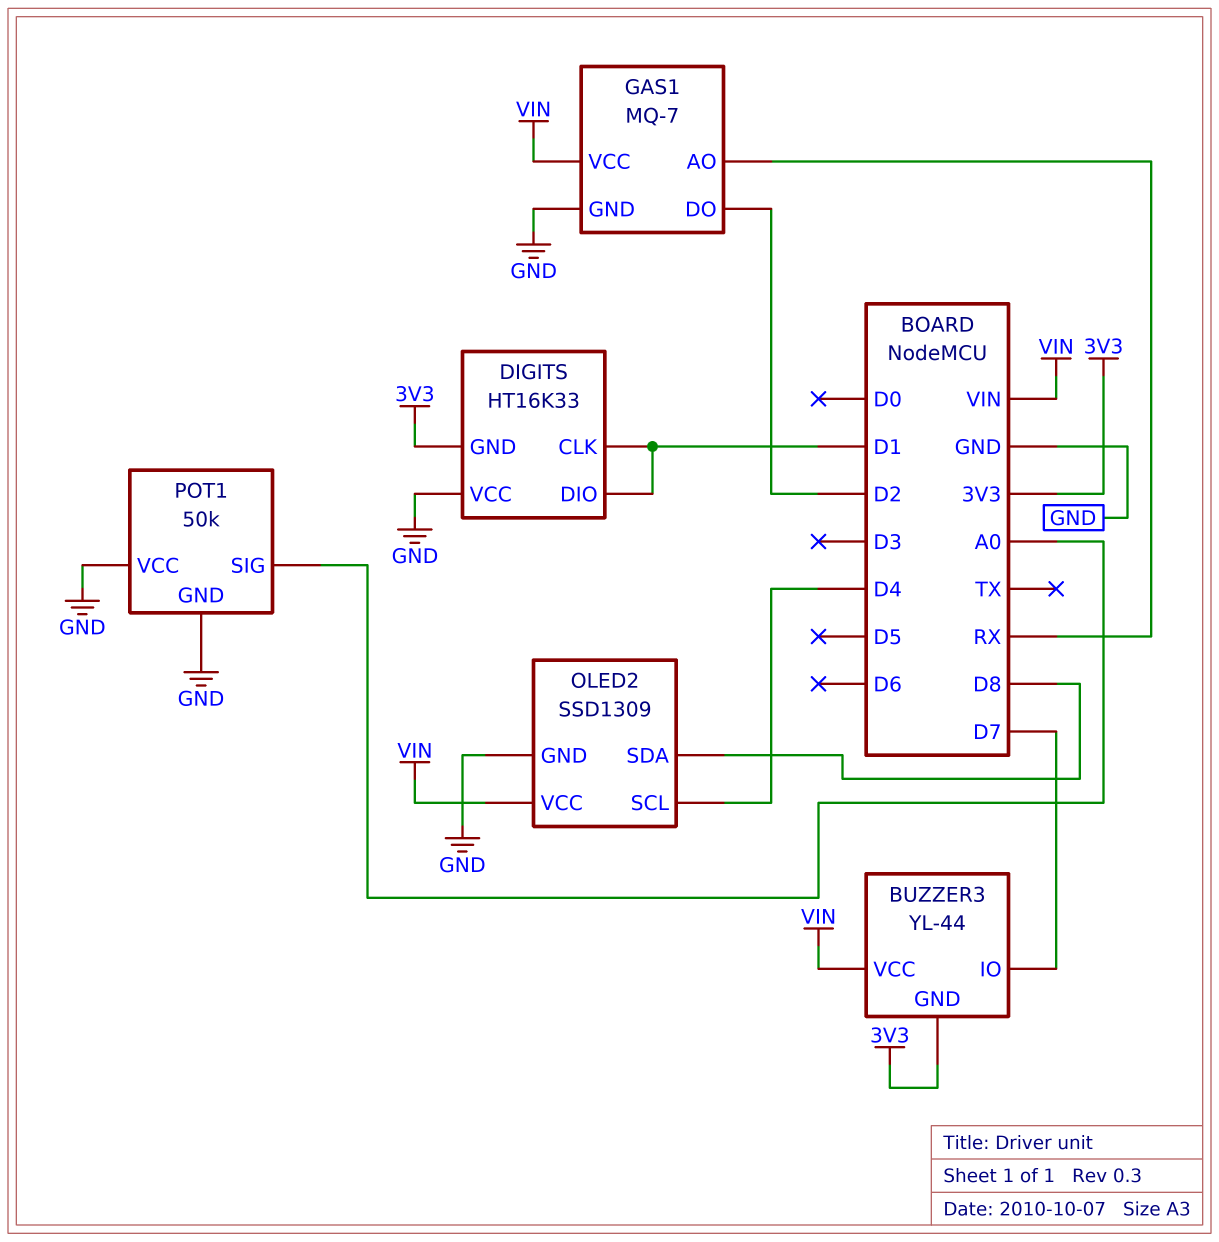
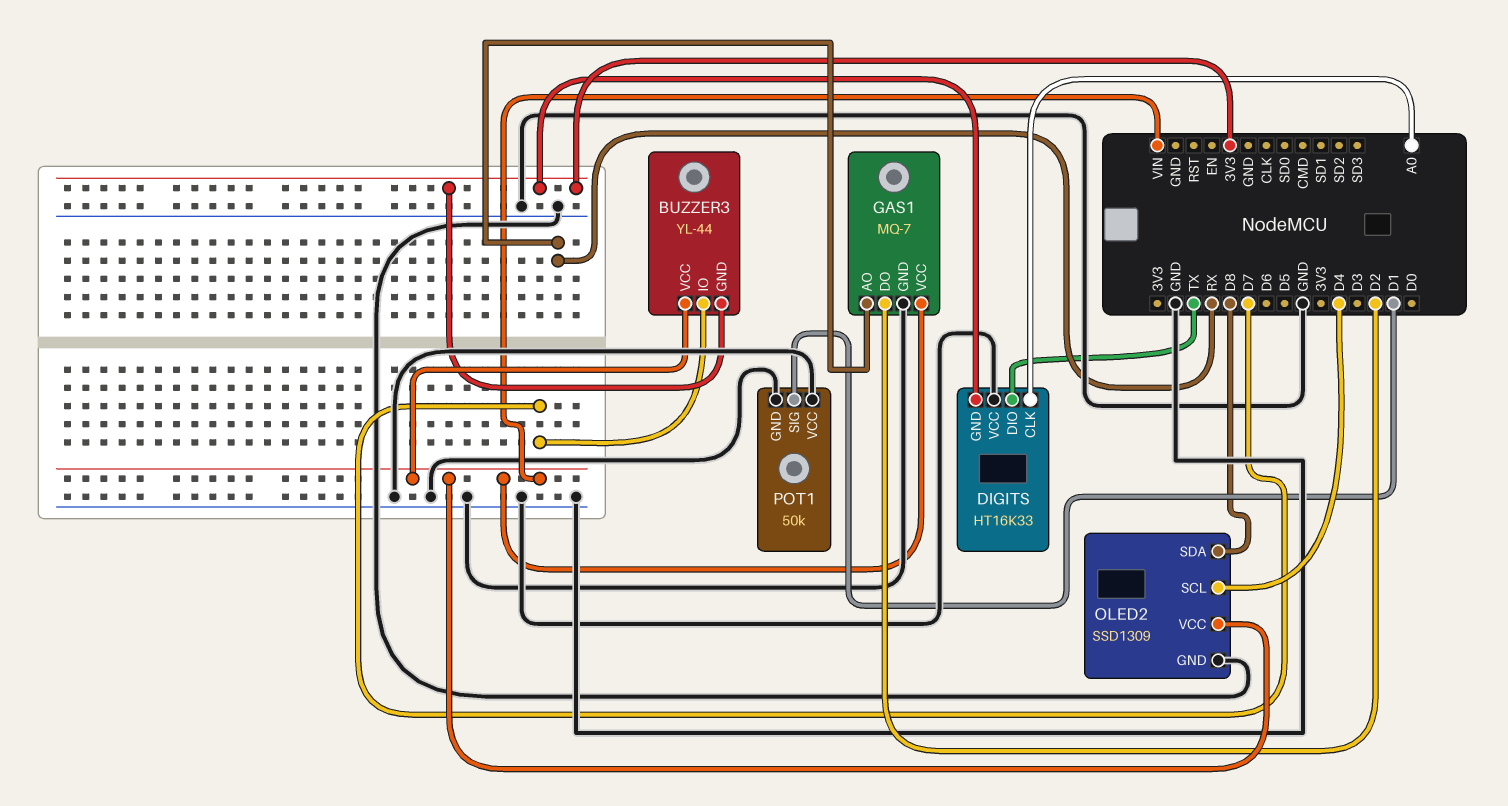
DIGITS pin CLK: D1 -> A0
DIGITS pin DIO: D1 -> TX
POT1 pin SIG: A0 -> D1

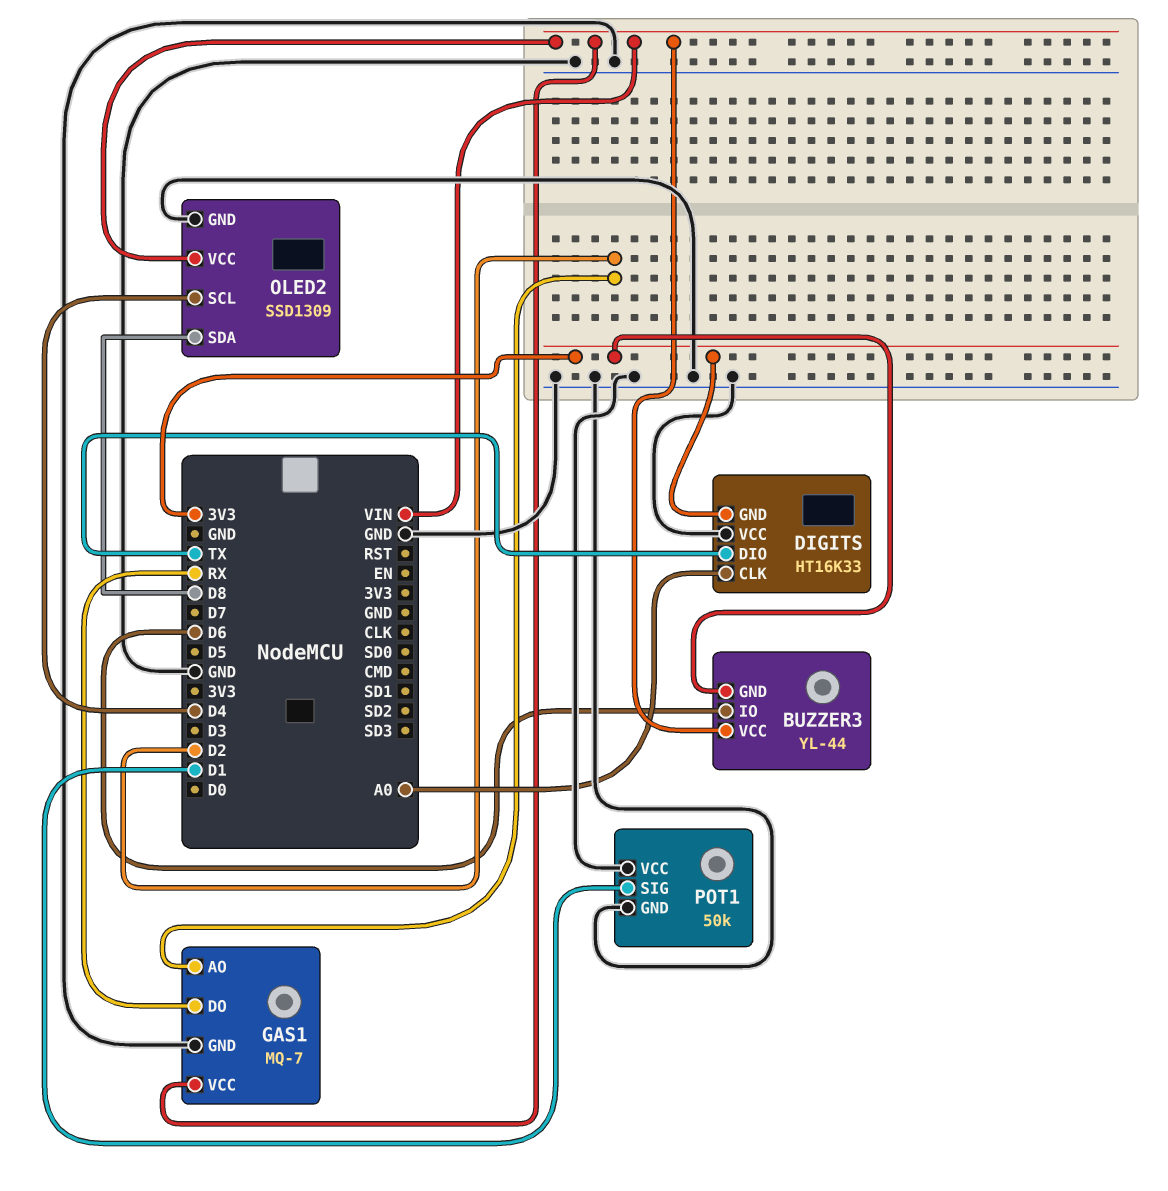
BUZZER3 pin IO: D7 -> D6
GAS1 pin AO: RX -> D2
GAS1 pin DO: D2 -> RX

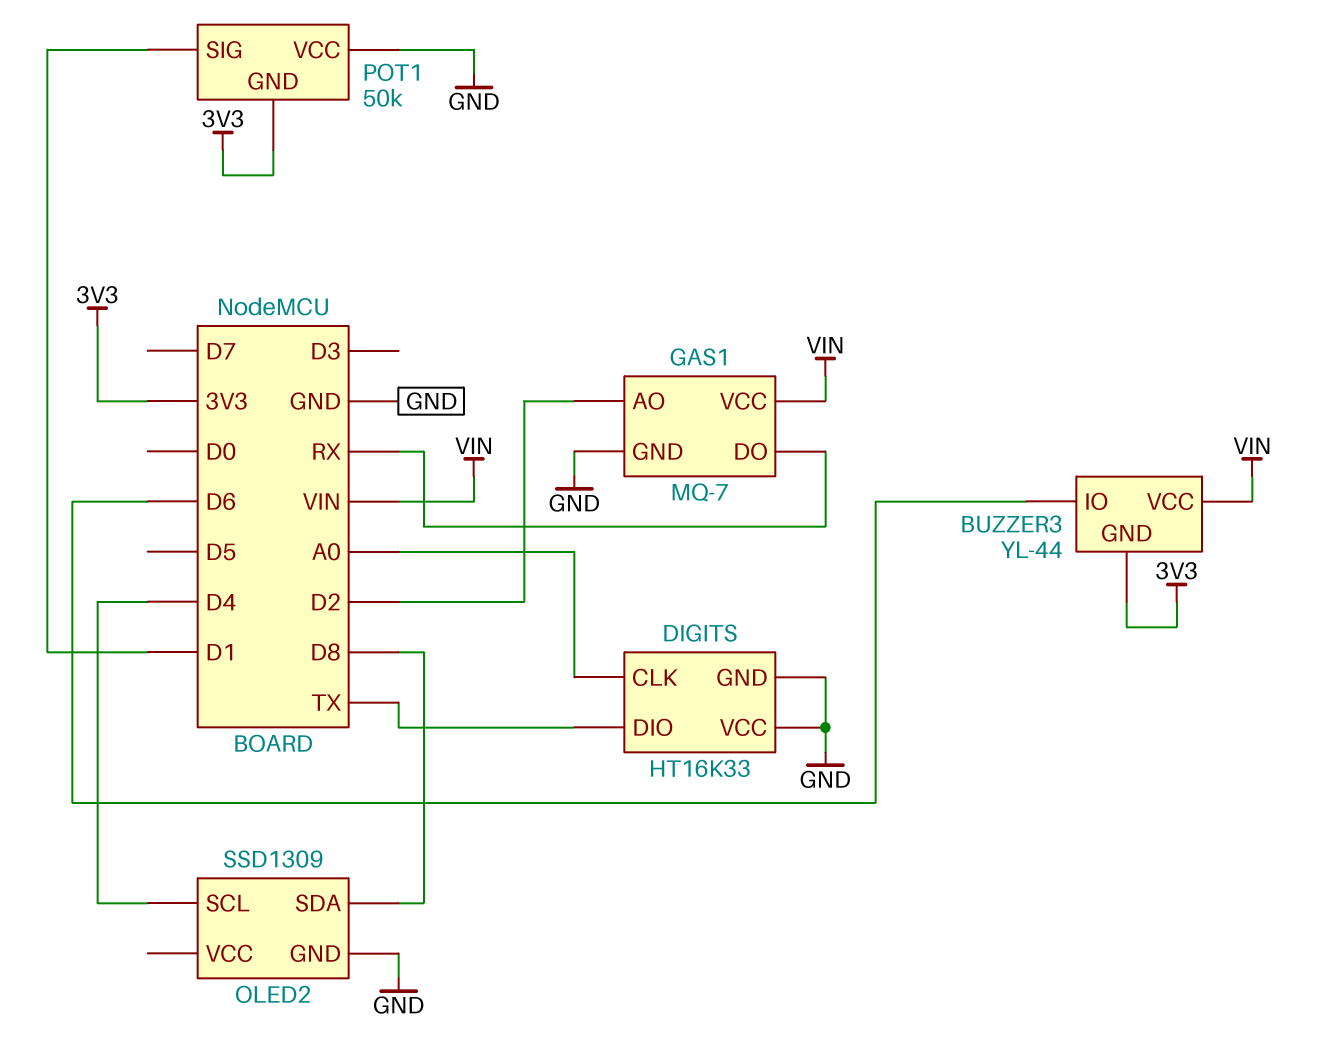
DIGITS pin GND: 3V3 -> GND
OLED2 pin VCC: VIN -> none
POT1 pin GND: GND -> 3V3

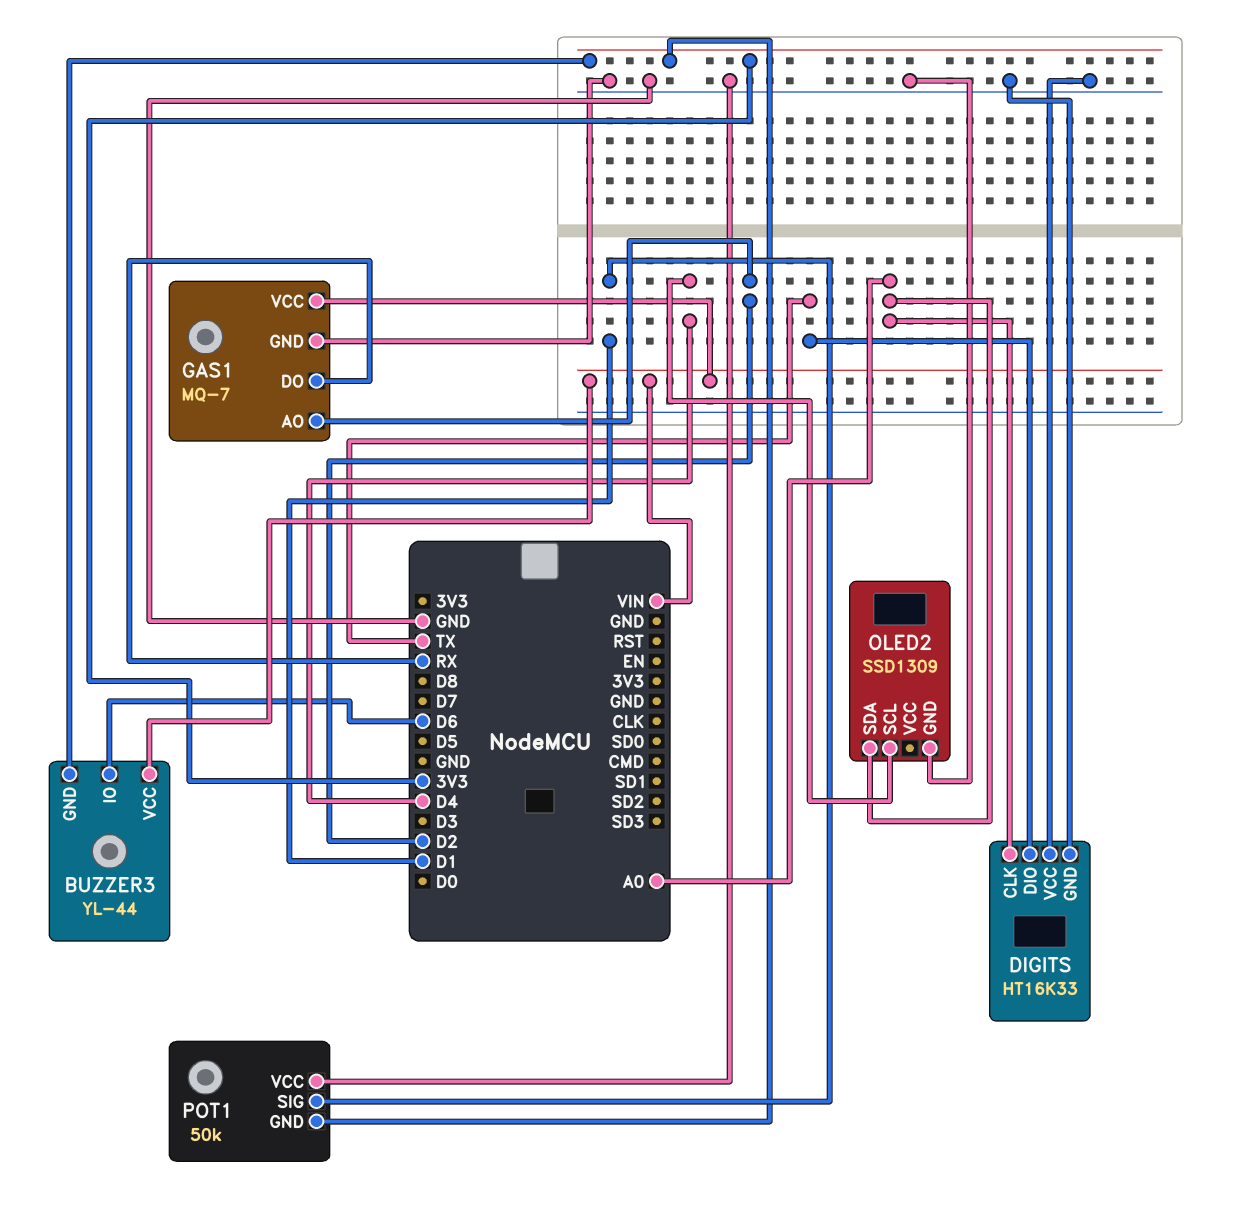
OLED2 pin SDA: D8 -> A0

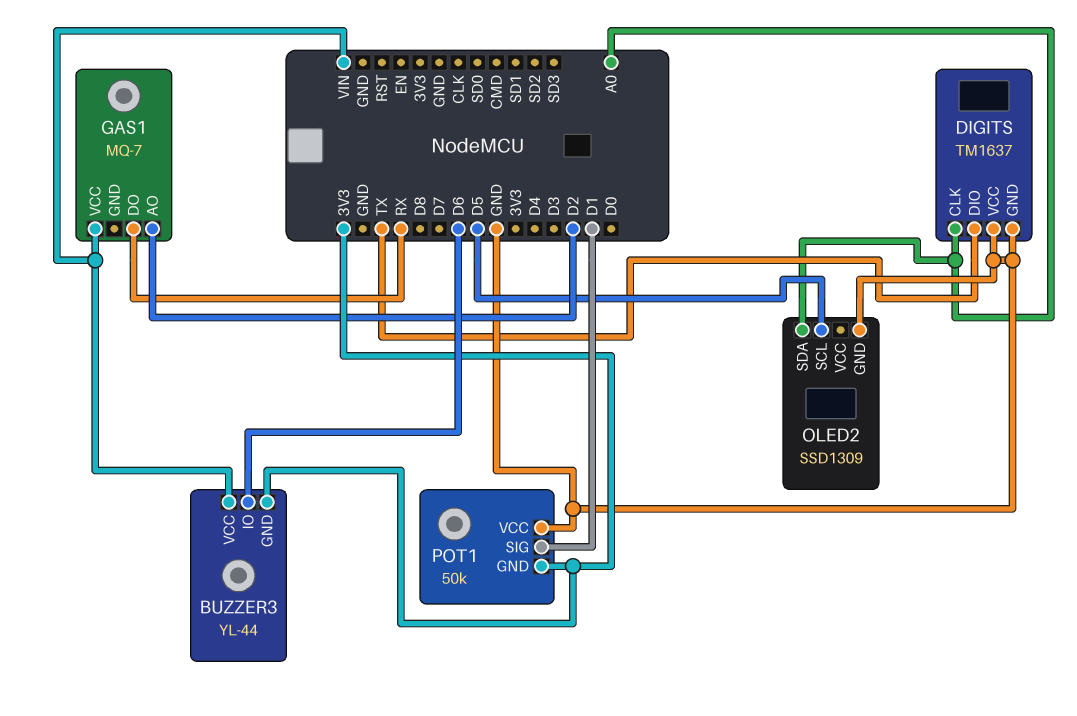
DIGITS: HT16K33 -> TM1637
GAS1 pin GND: GND -> none
OLED2 pin SCL: D4 -> D5

